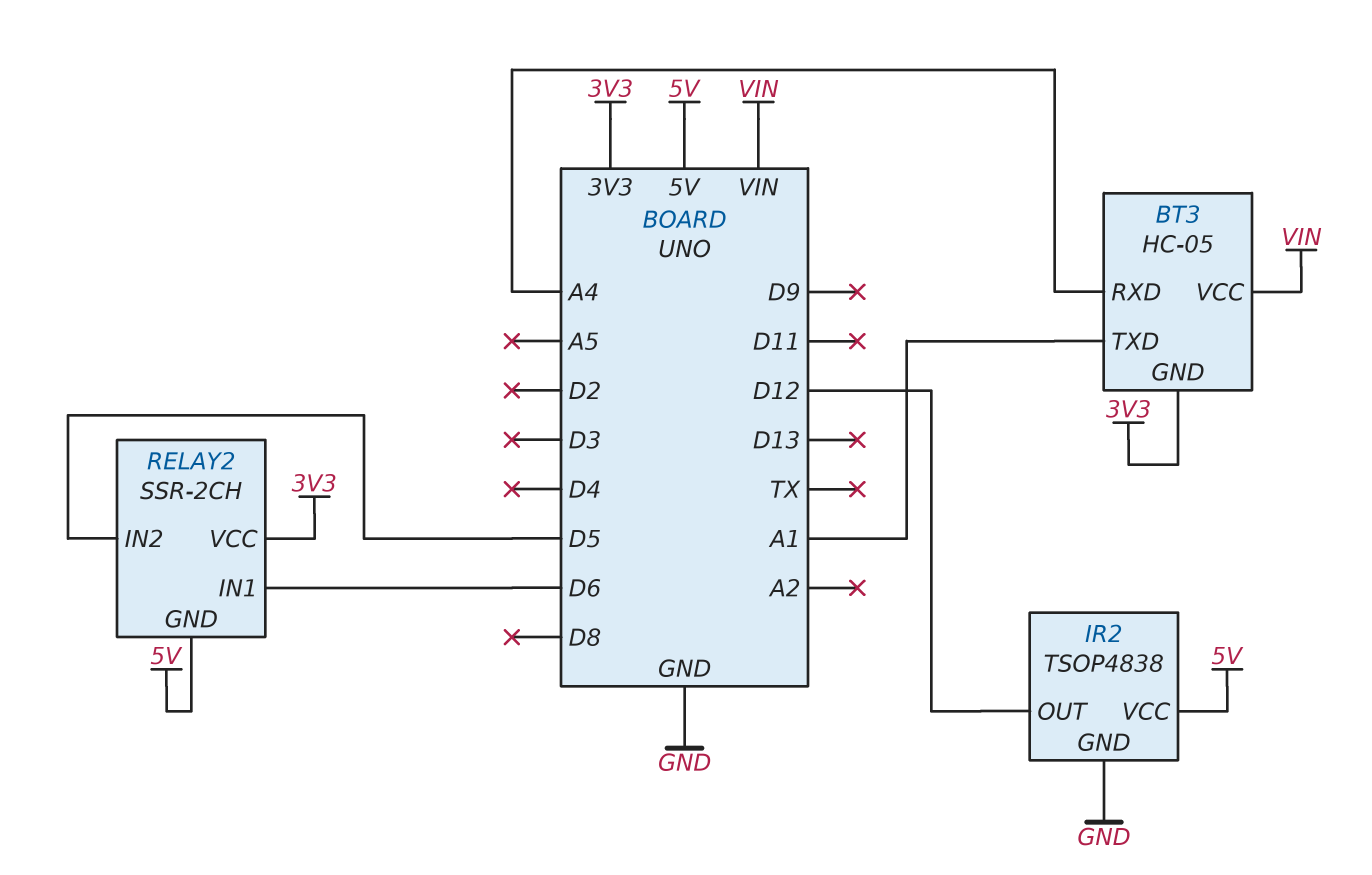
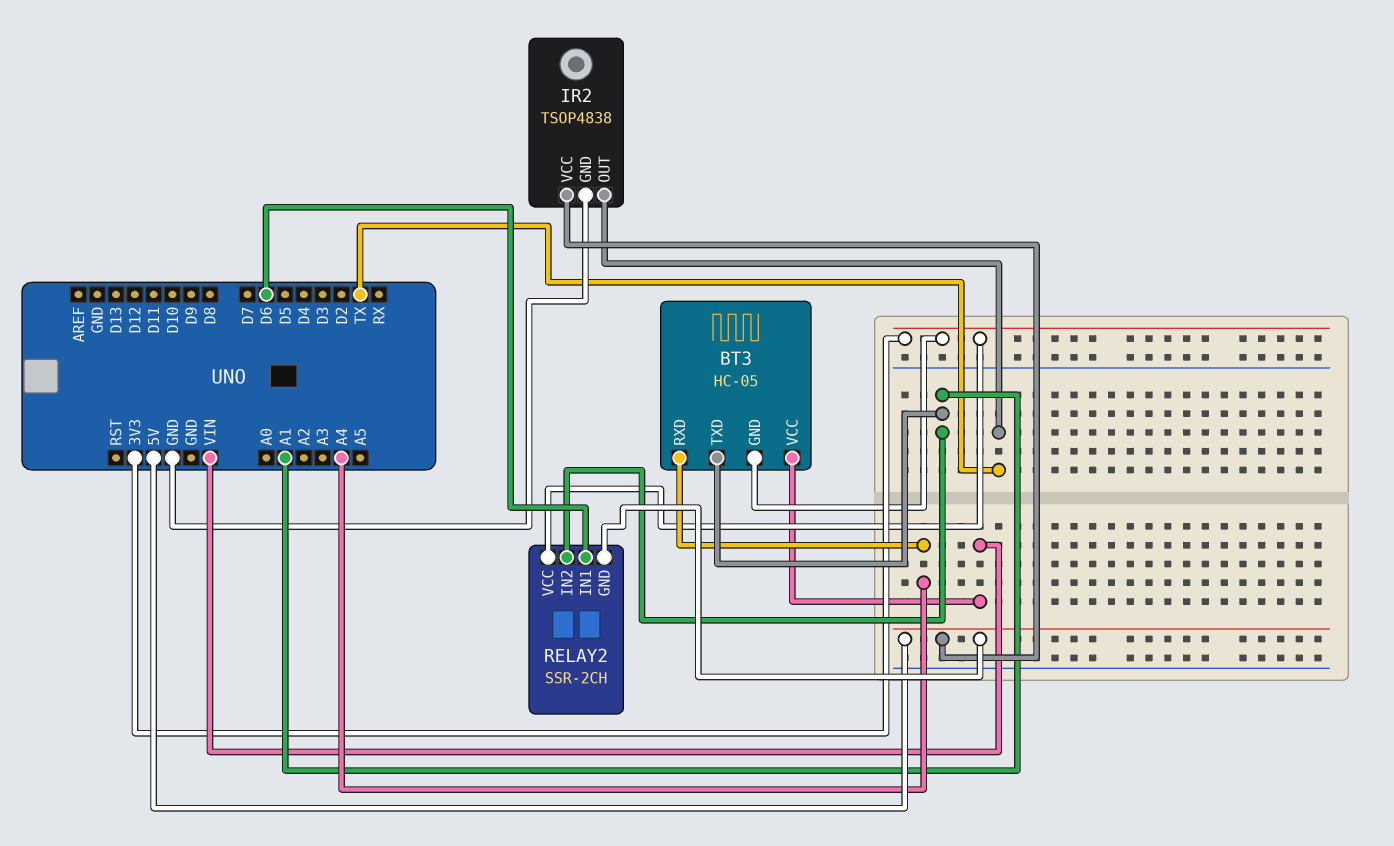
IR2 pin OUT: D12 -> TX
RELAY2 pin IN2: D5 -> A1

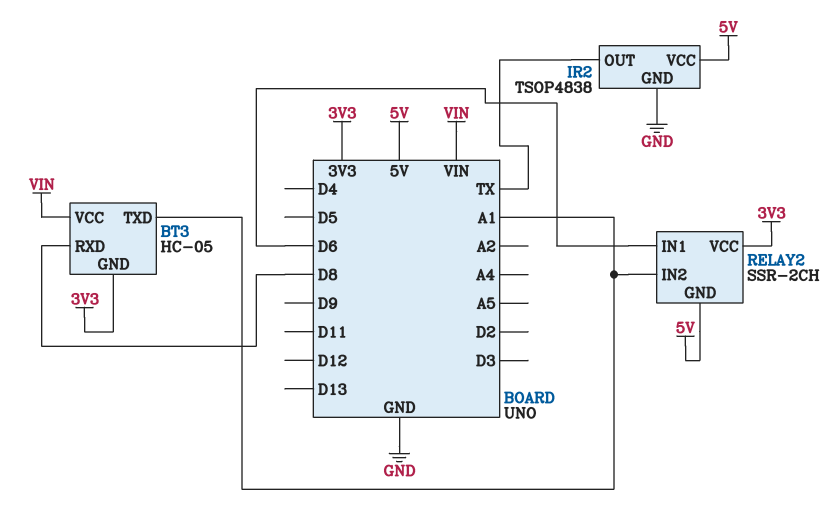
BT3 pin RXD: A4 -> D8

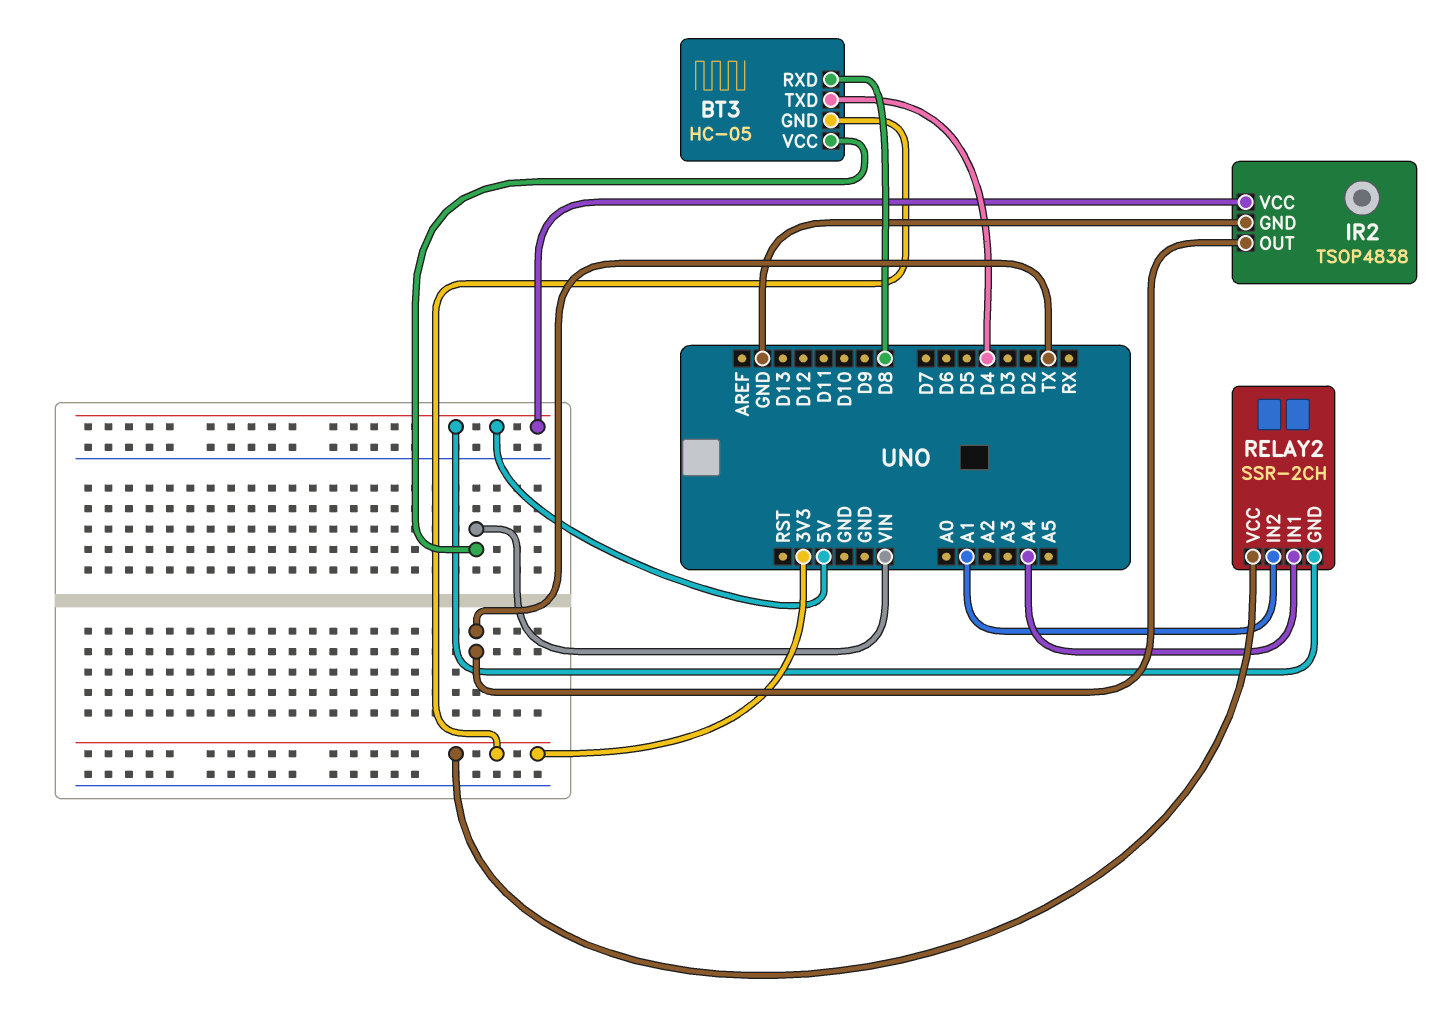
BT3 pin TXD: A1 -> D4
RELAY2 pin IN1: D6 -> A4

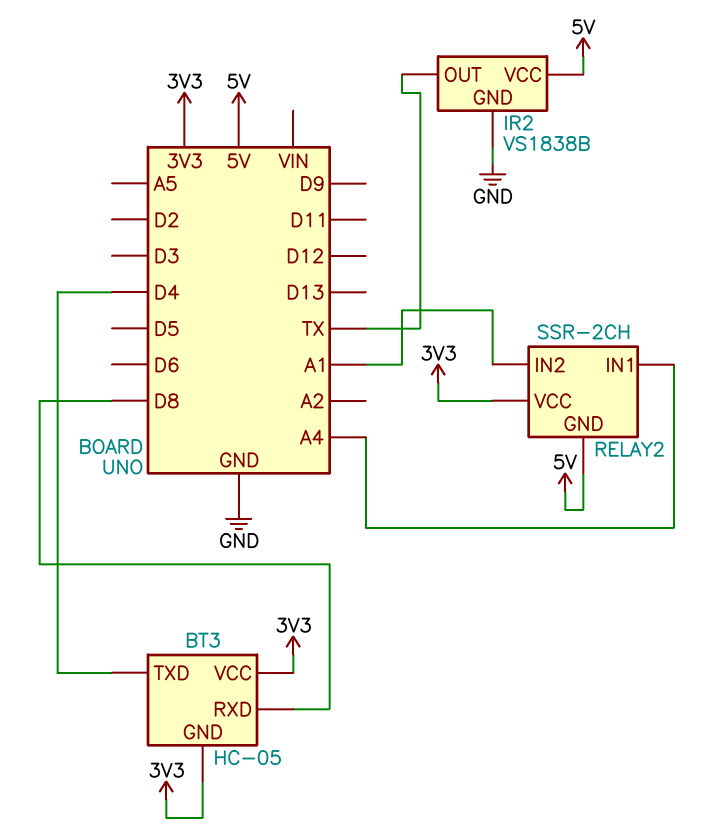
BT3 pin VCC: VIN -> 3V3
IR2: TSOP4838 -> VS1838B

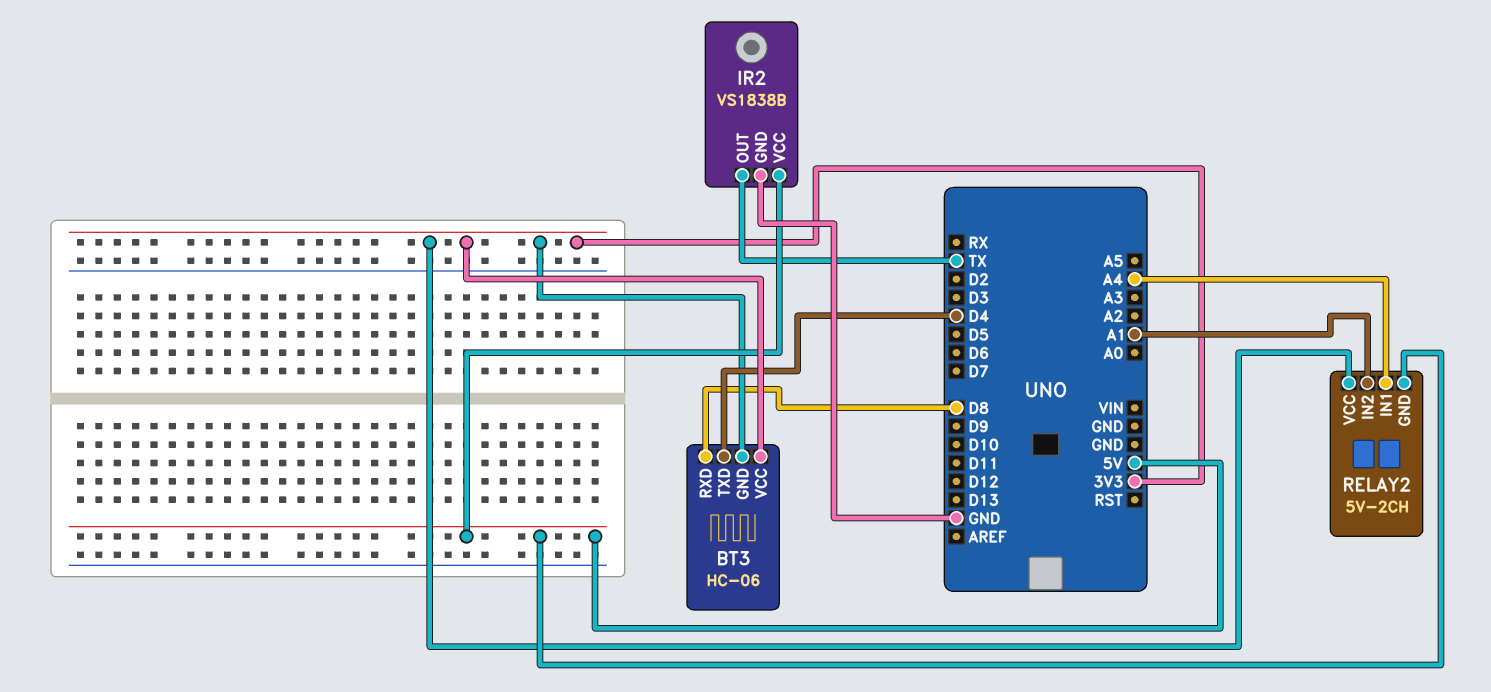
BT3: HC-05 -> HC-06
RELAY2: SSR-2CH -> 5V-2CH

